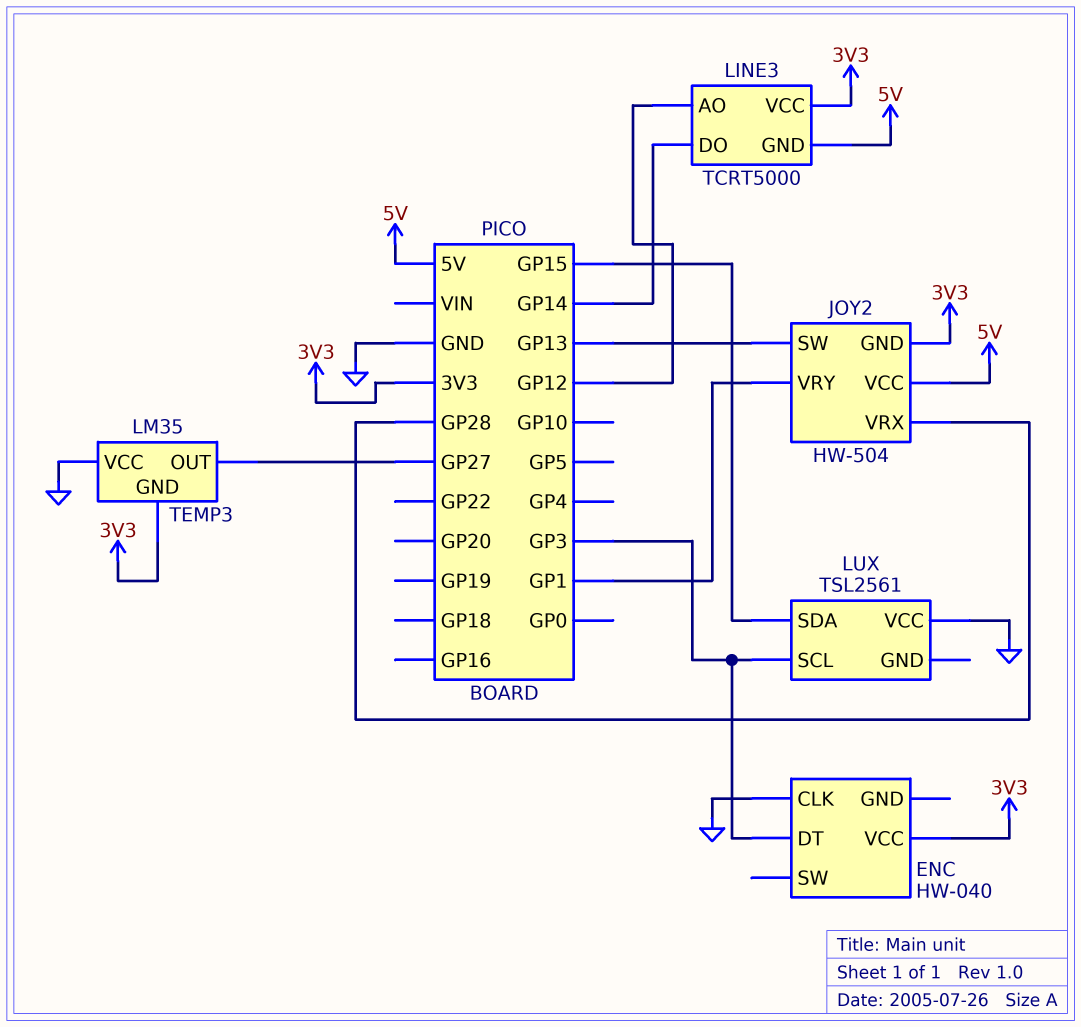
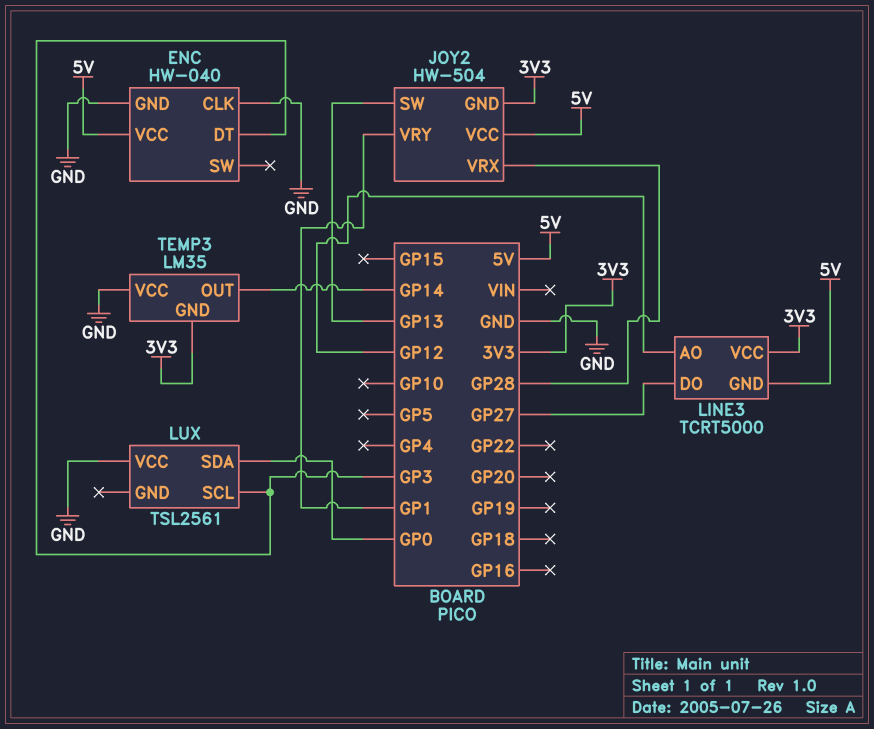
ENC pin GND: none -> GND
ENC pin VCC: 3V3 -> 5V
LINE3 pin DO: GP14 -> GP27
LUX pin SDA: GP15 -> GP0
TEMP3 pin OUT: GP27 -> GP14

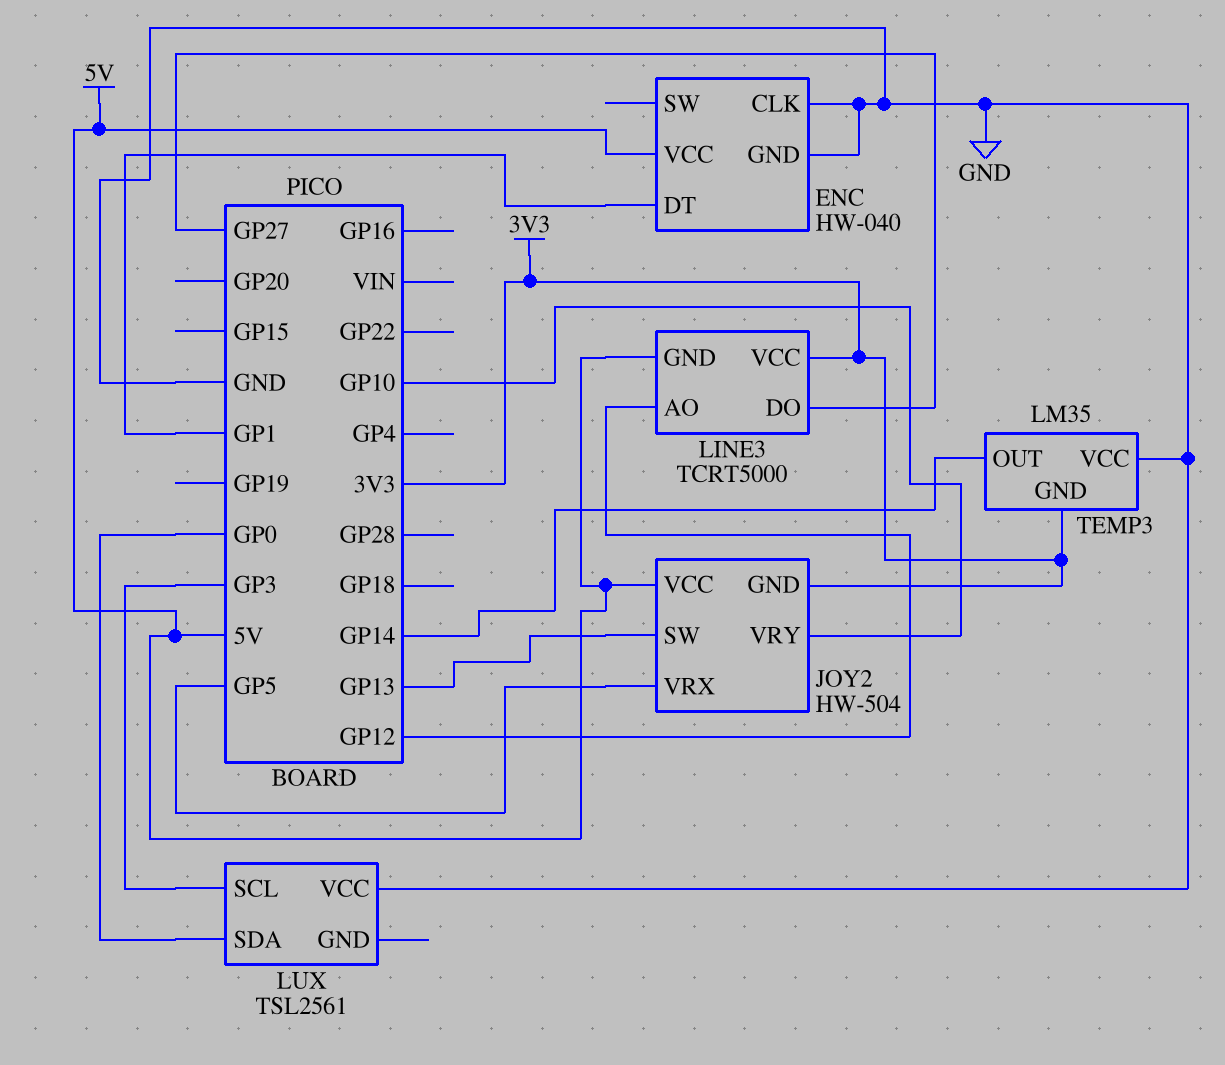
ENC pin DT: GP3 -> GP1
JOY2 pin VRX: GP28 -> GP5
JOY2 pin VRY: GP1 -> GP10

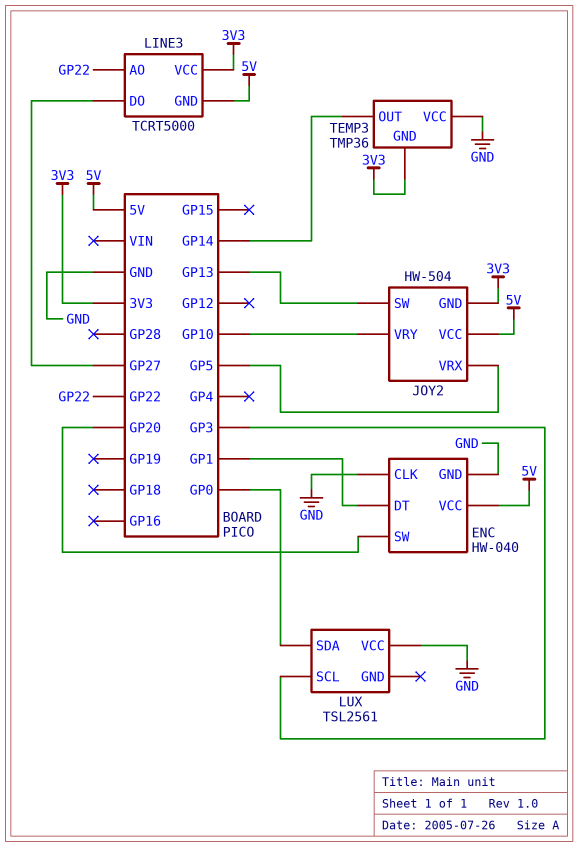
ENC pin SW: none -> GP20
LINE3 pin AO: GP12 -> GP22
TEMP3: LM35 -> TMP36

